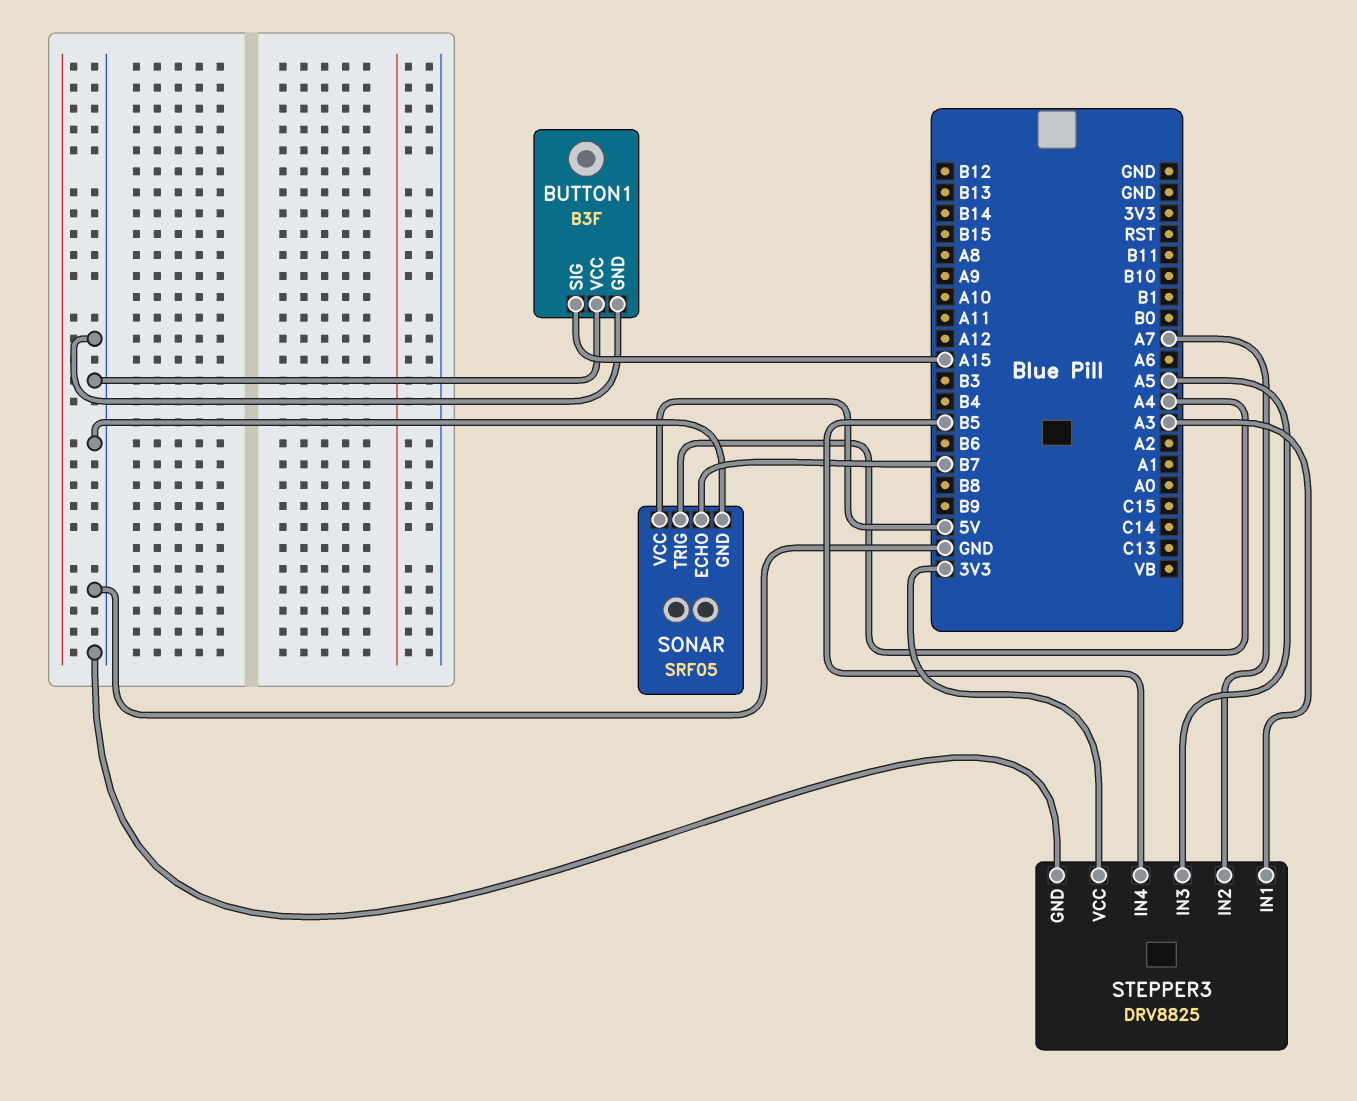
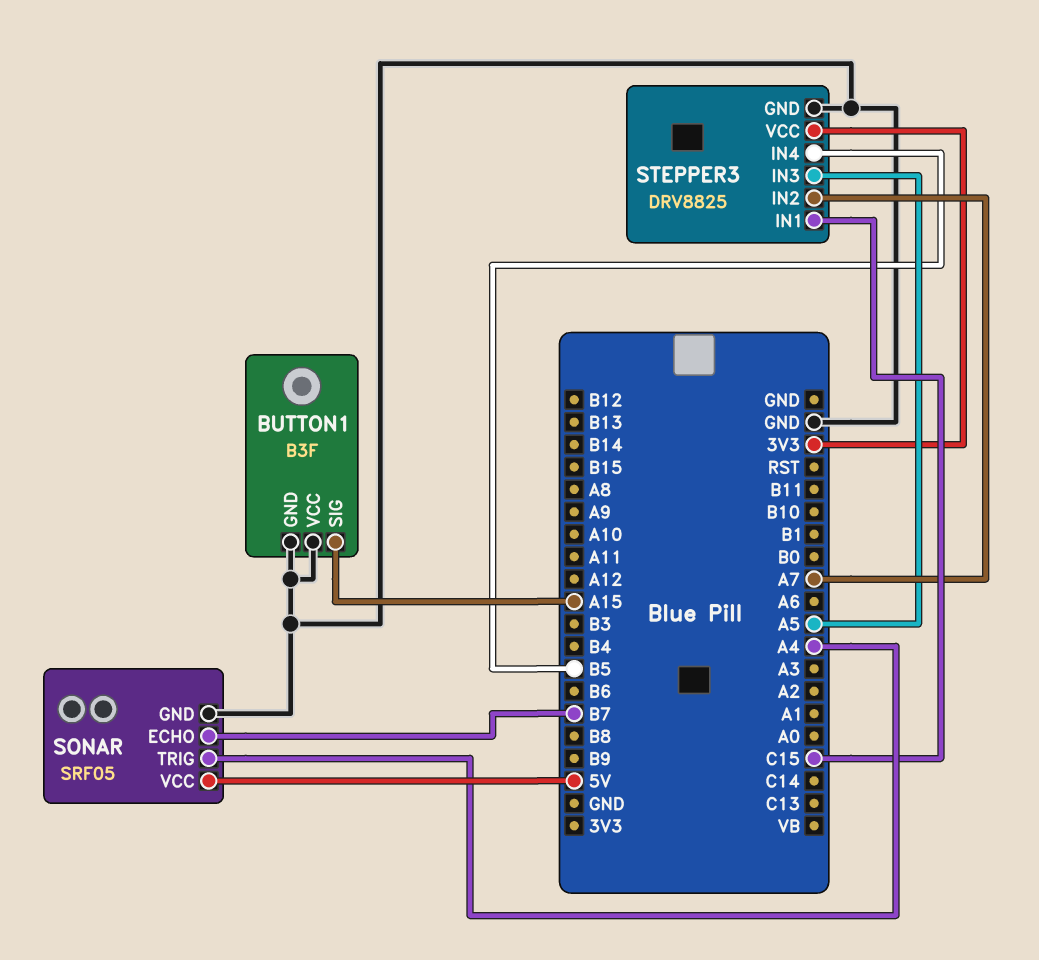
STEPPER3 pin IN1: A3 -> C15

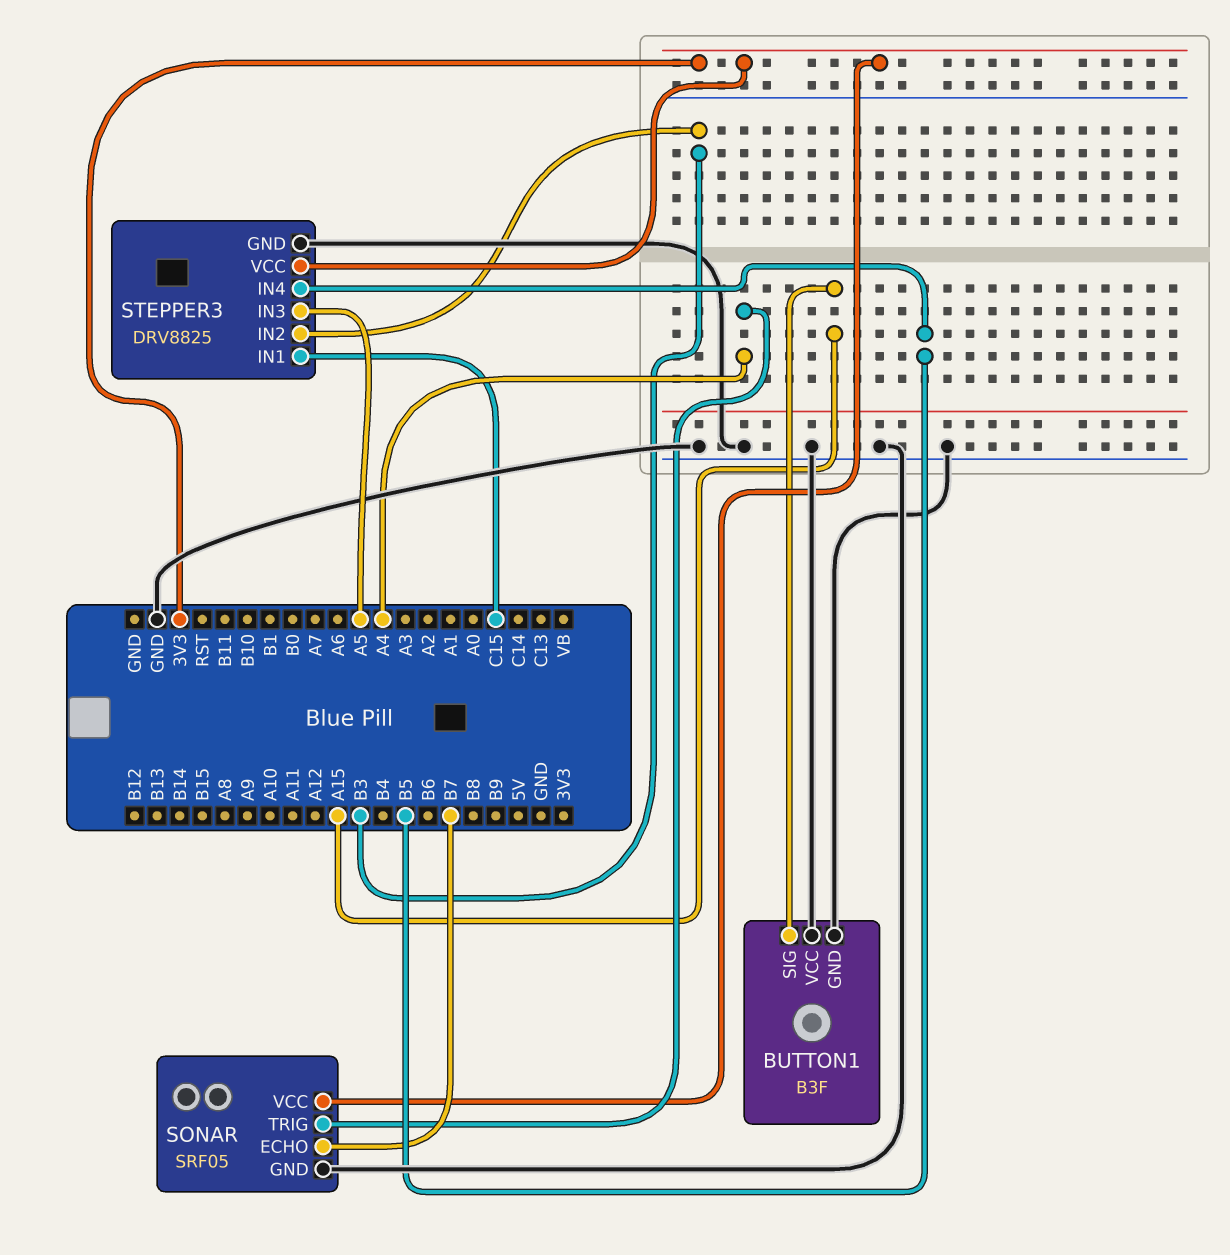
SONAR pin VCC: 5V -> 3V3
STEPPER3 pin IN2: A7 -> B3

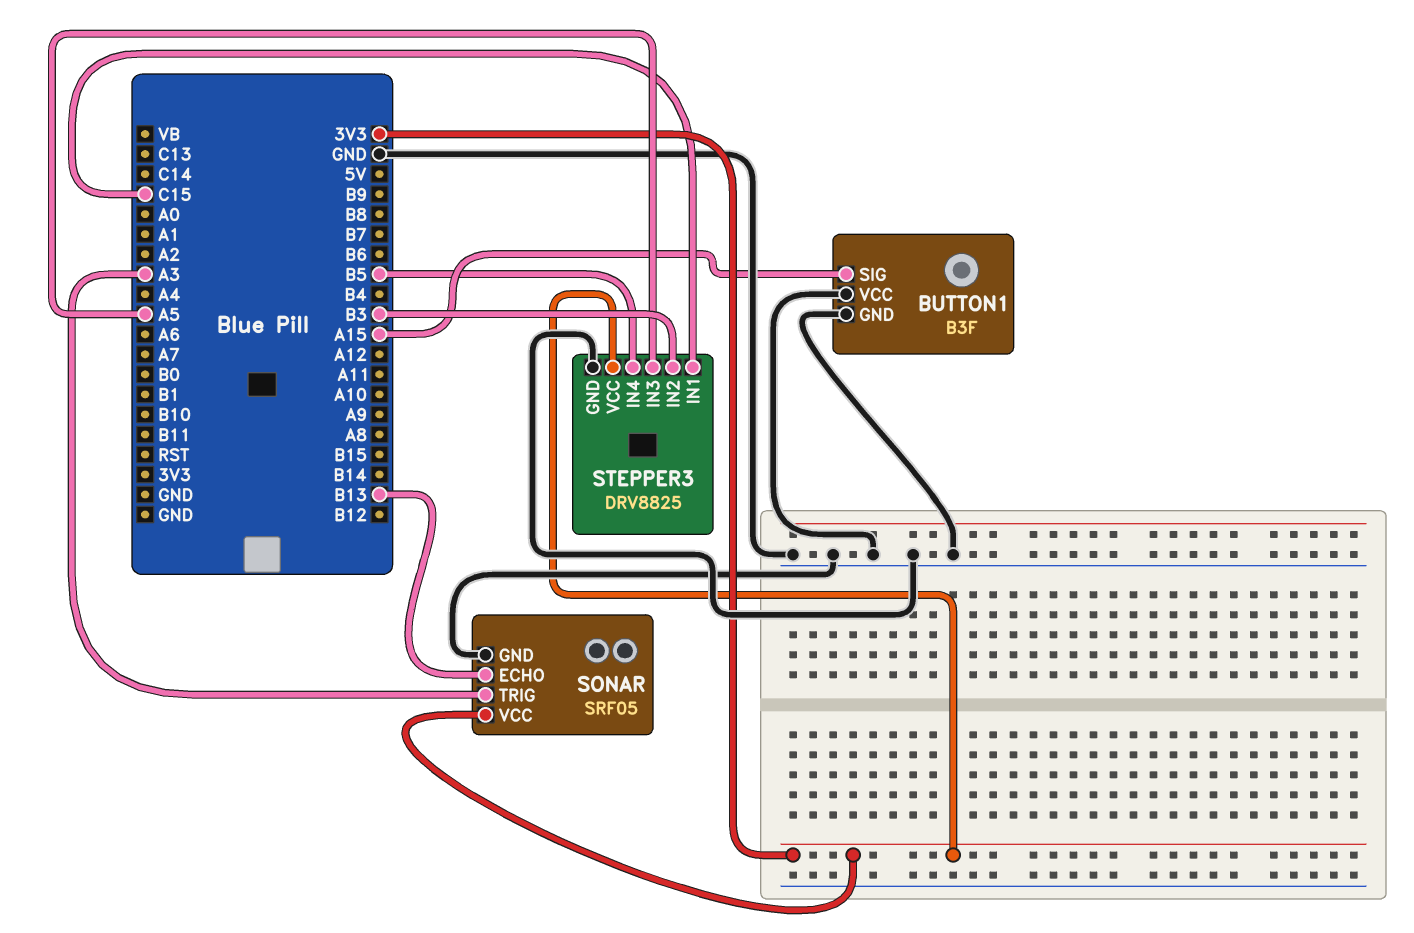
SONAR pin ECHO: B7 -> B13
SONAR pin TRIG: A4 -> A3

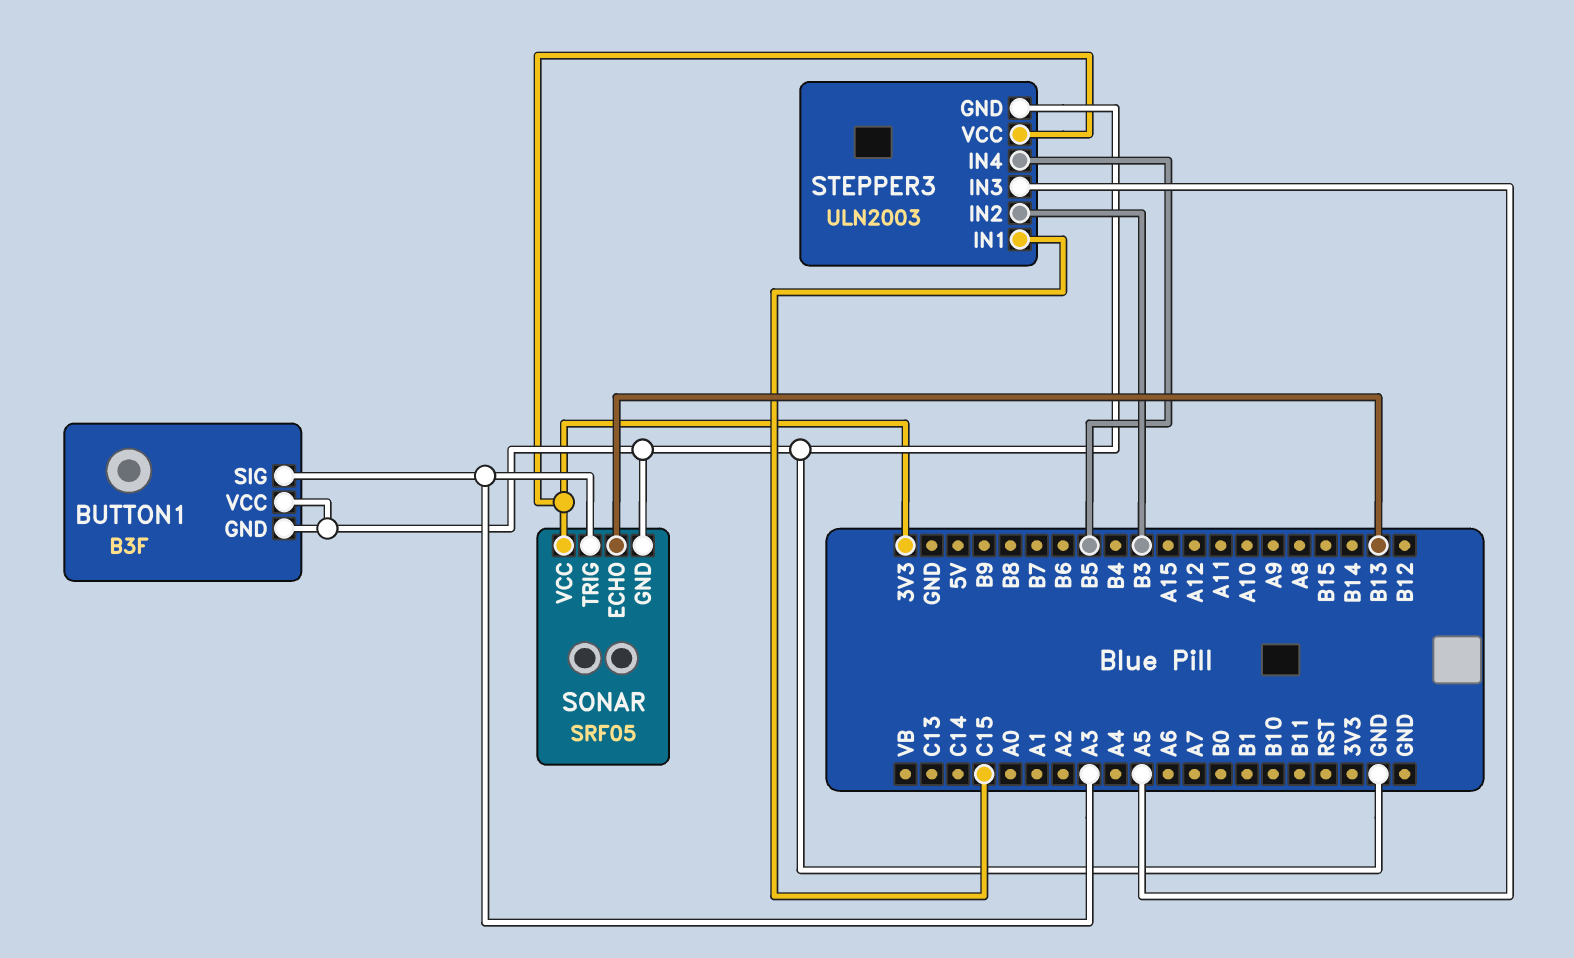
BUTTON1 pin SIG: A15 -> A3
STEPPER3: DRV8825 -> ULN2003

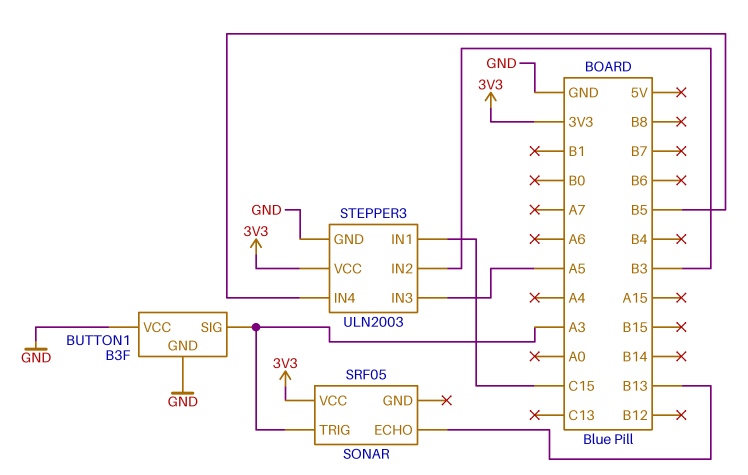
SONAR pin GND: GND -> none

